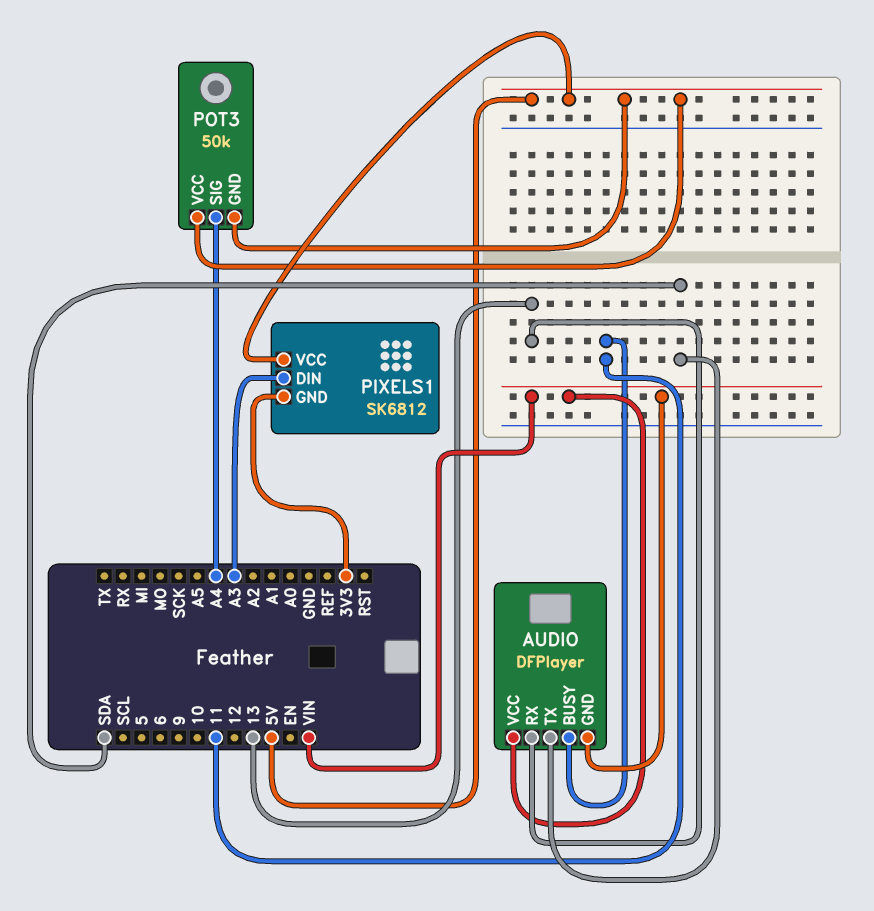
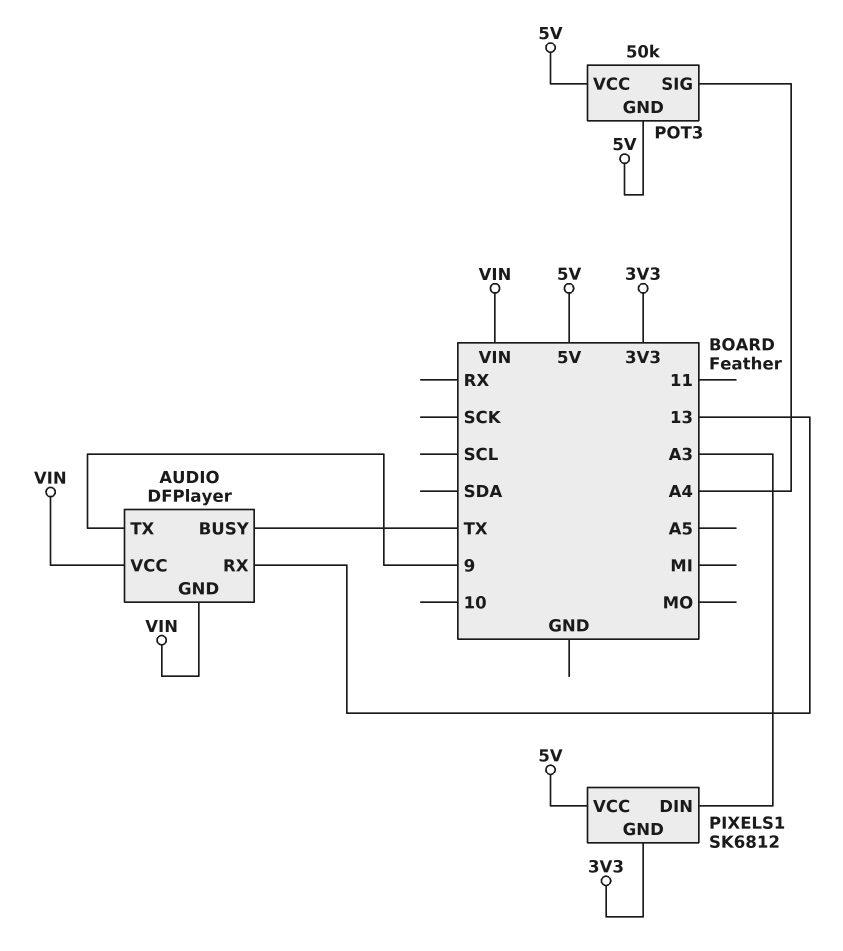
AUDIO pin BUSY: 11 -> TX
AUDIO pin TX: SDA -> 9

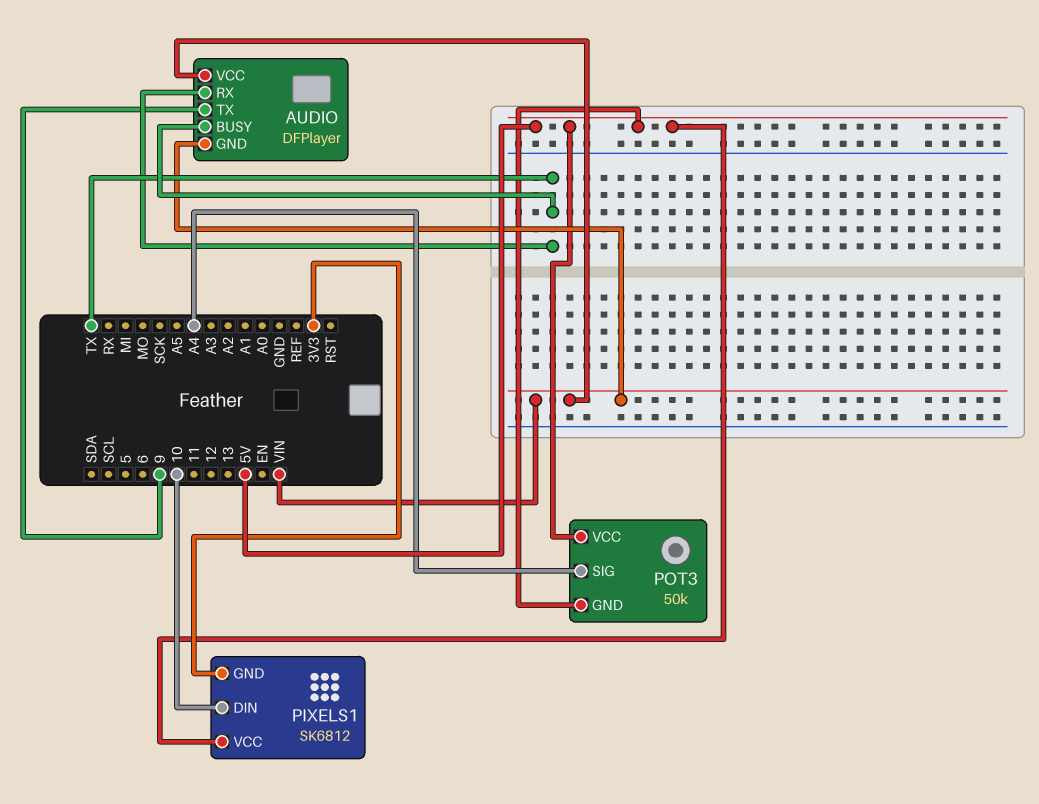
AUDIO pin RX: 13 -> TX
PIXELS1 pin DIN: A3 -> 10

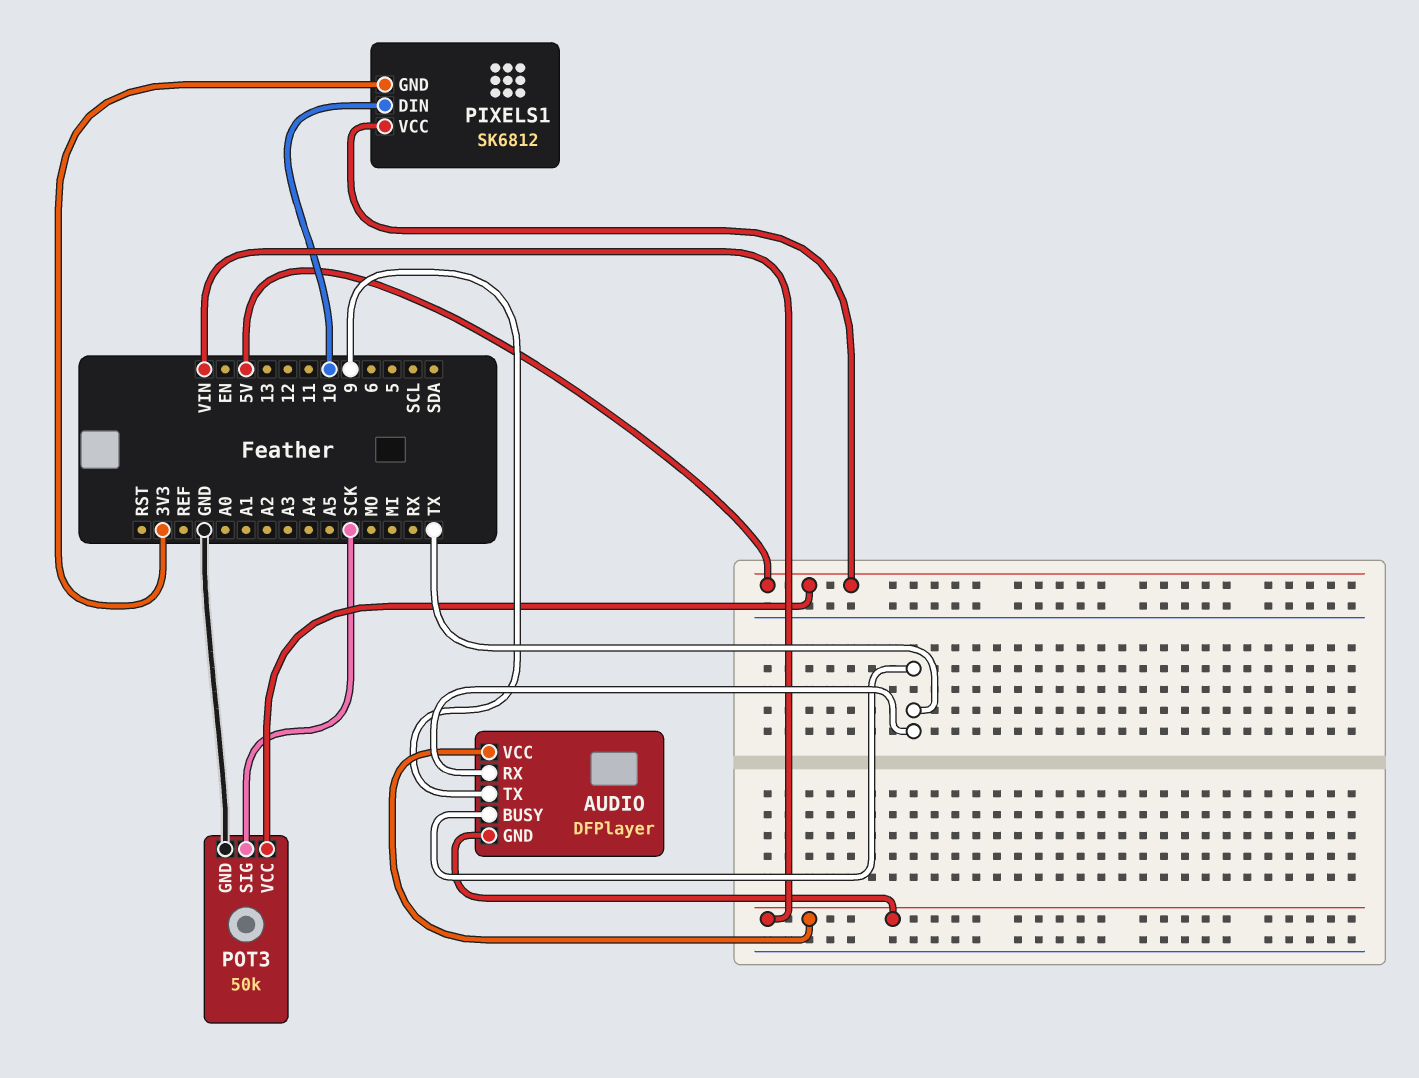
POT3 pin GND: 5V -> GND
POT3 pin SIG: A4 -> SCK

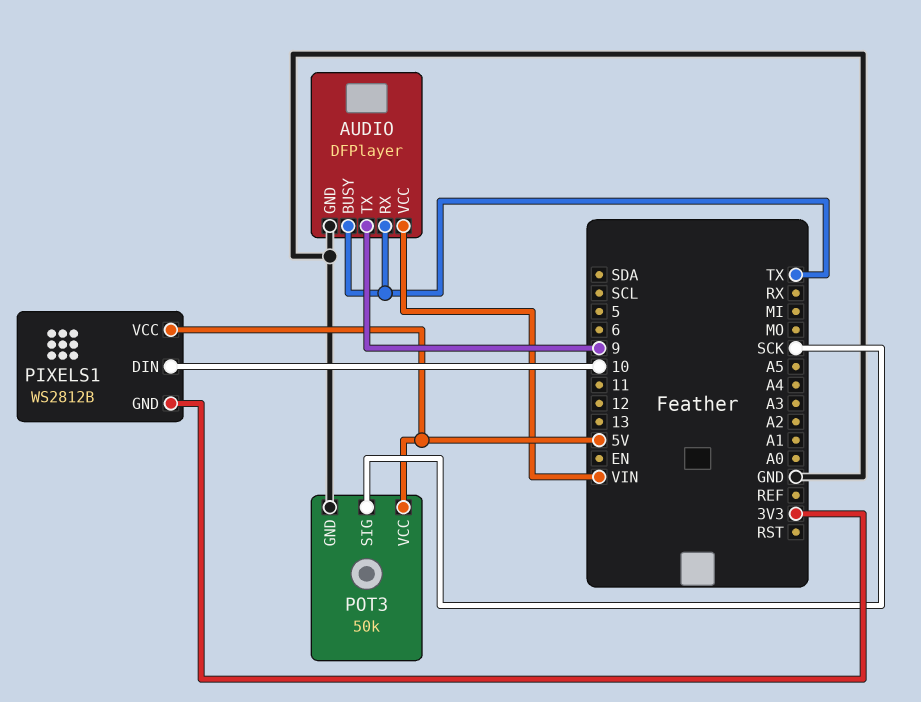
AUDIO pin GND: VIN -> GND
PIXELS1: SK6812 -> WS2812B

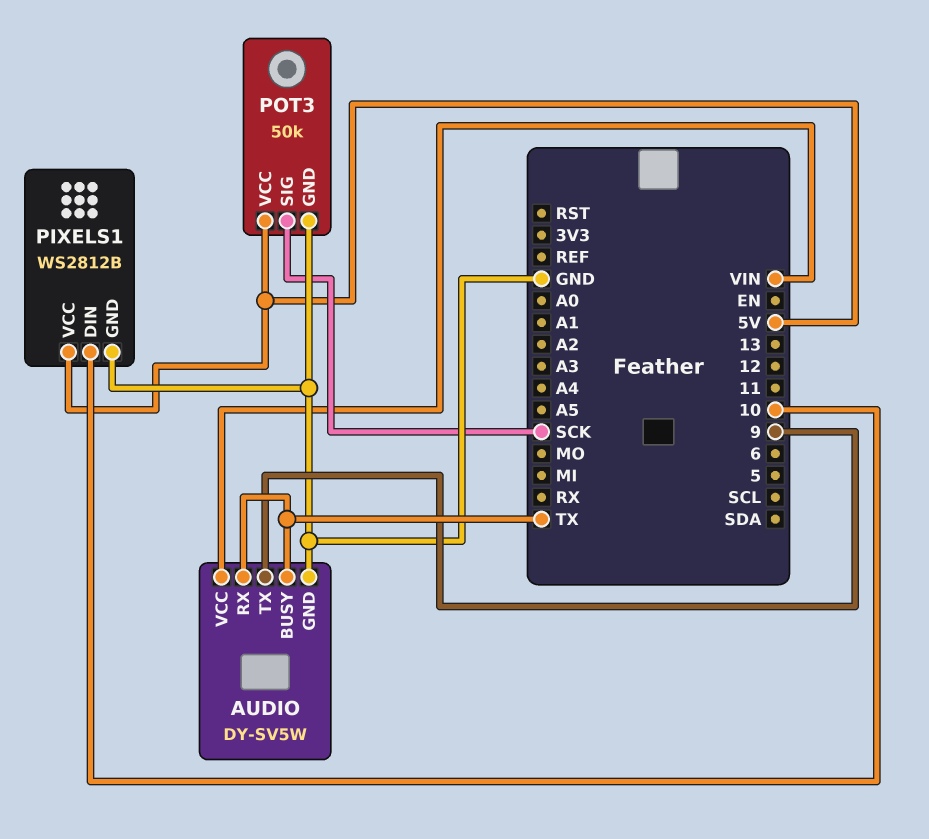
AUDIO: DFPlayer -> DY-SV5W
PIXELS1 pin GND: 3V3 -> GND

